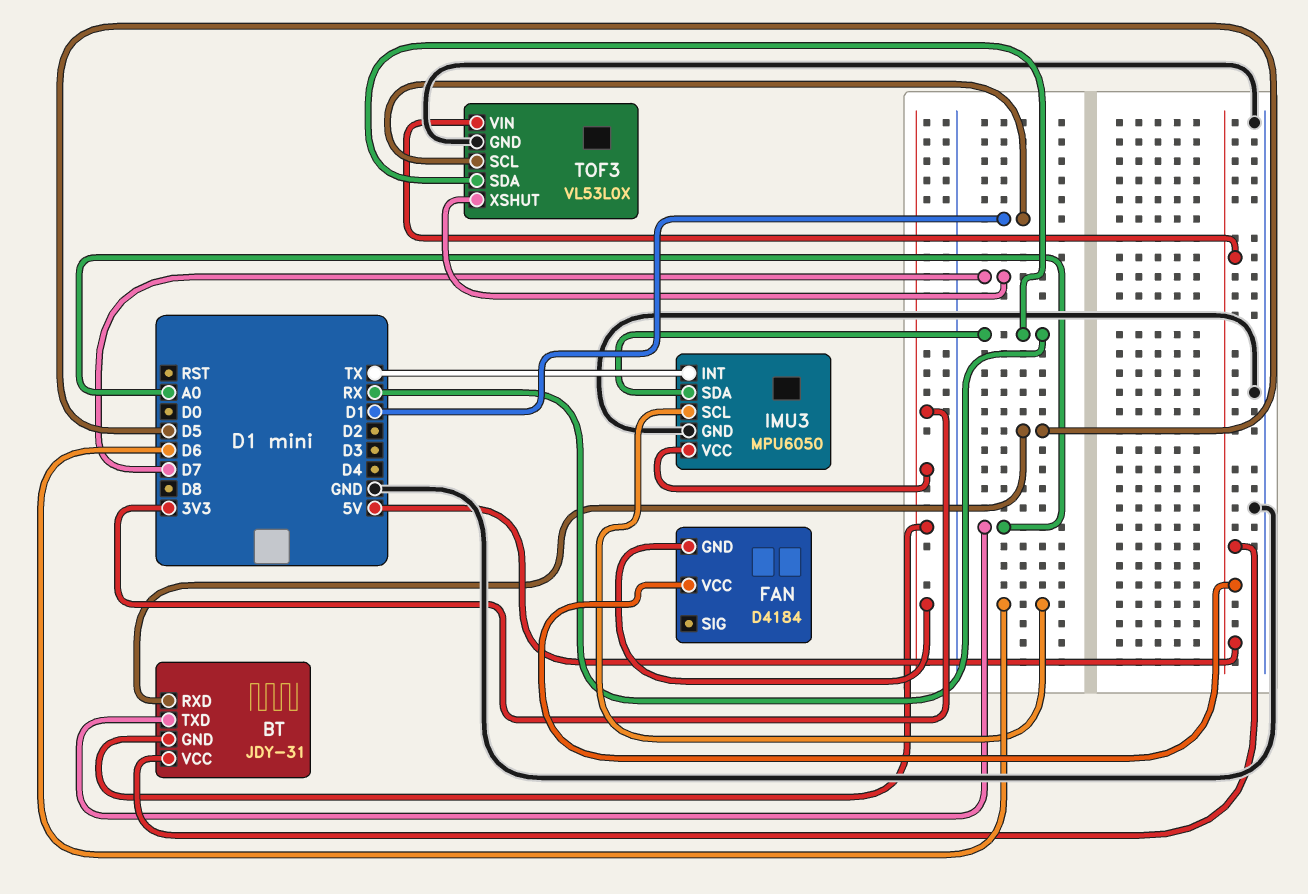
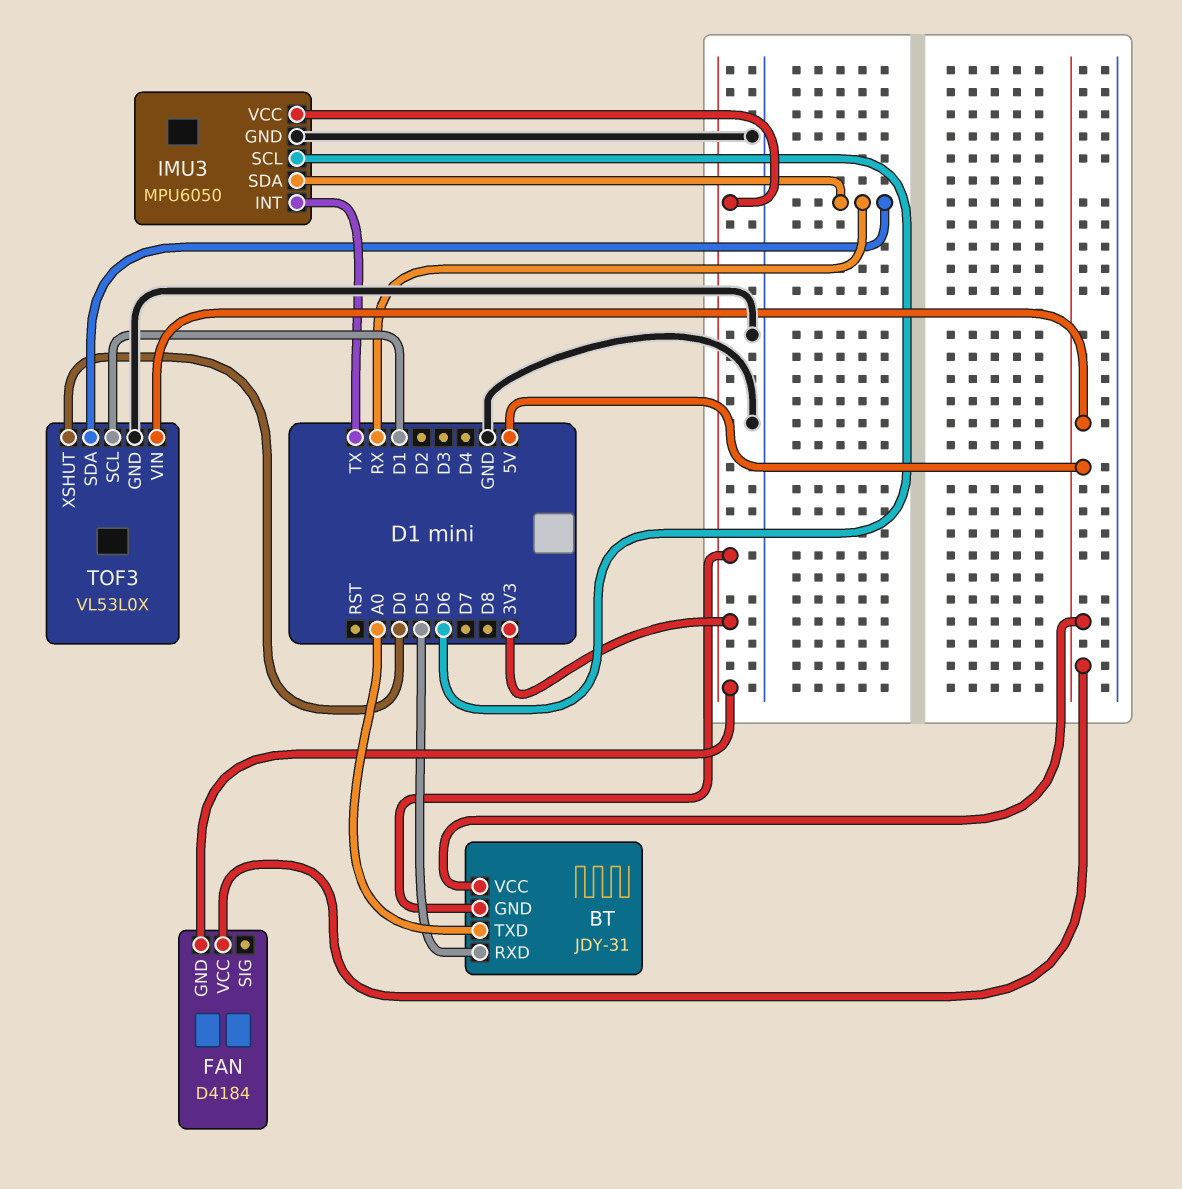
TOF3 pin XSHUT: D7 -> D0

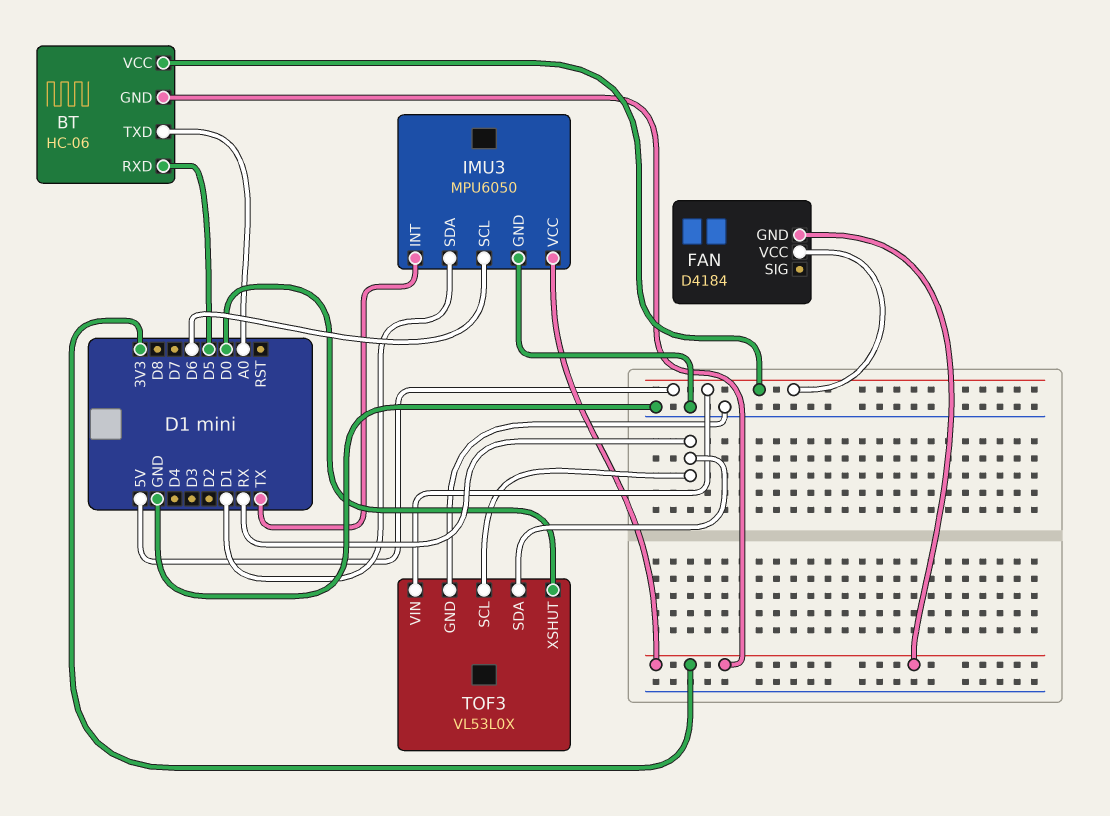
BT: JDY-31 -> HC-06
IMU3 pin SDA: RX -> D1
TOF3 pin SCL: D1 -> RX

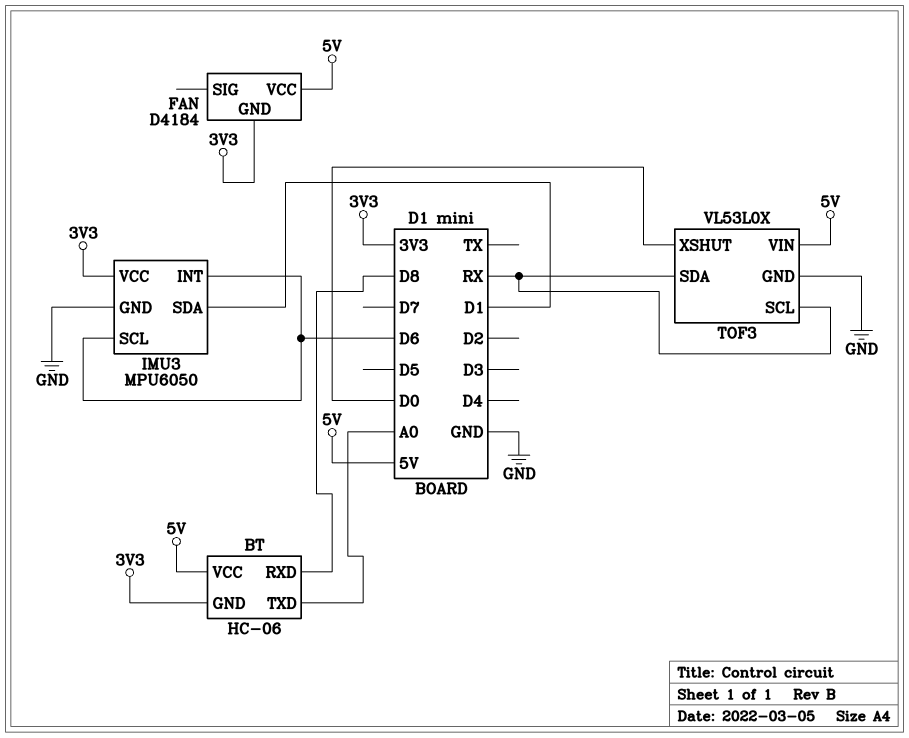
BT pin RXD: D5 -> D8
IMU3 pin INT: TX -> D6

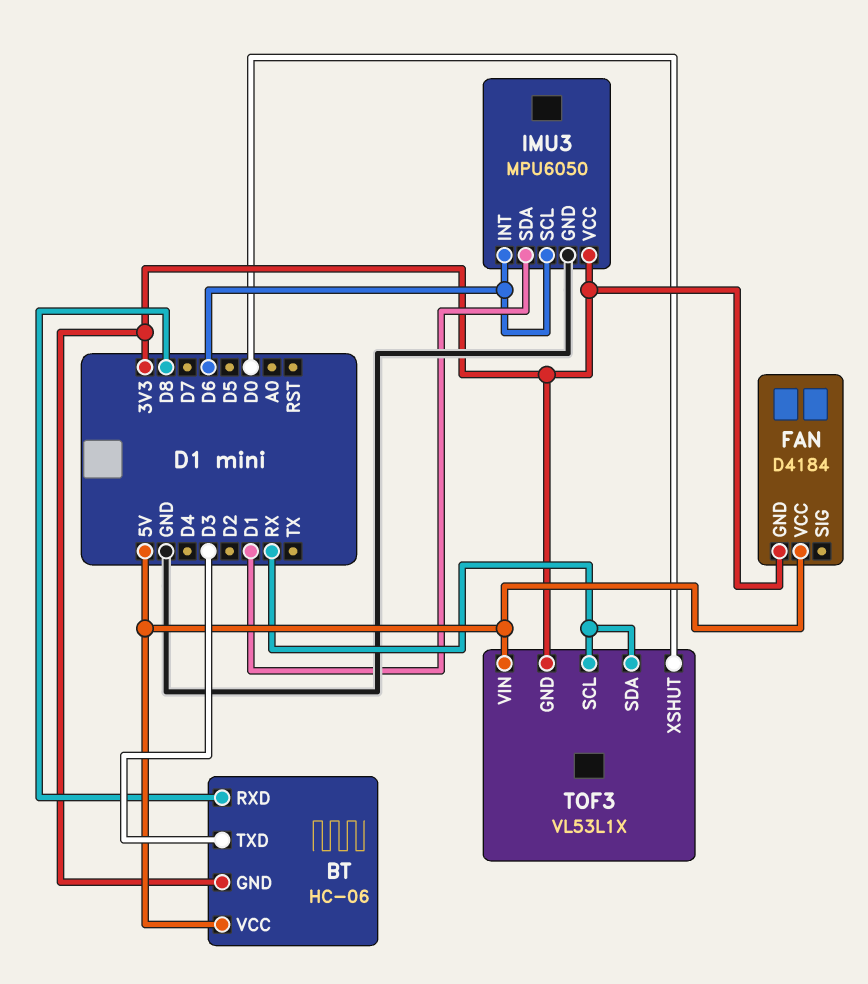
BT pin TXD: A0 -> D3
TOF3: VL53L0X -> VL53L1X
TOF3 pin GND: GND -> 3V3

